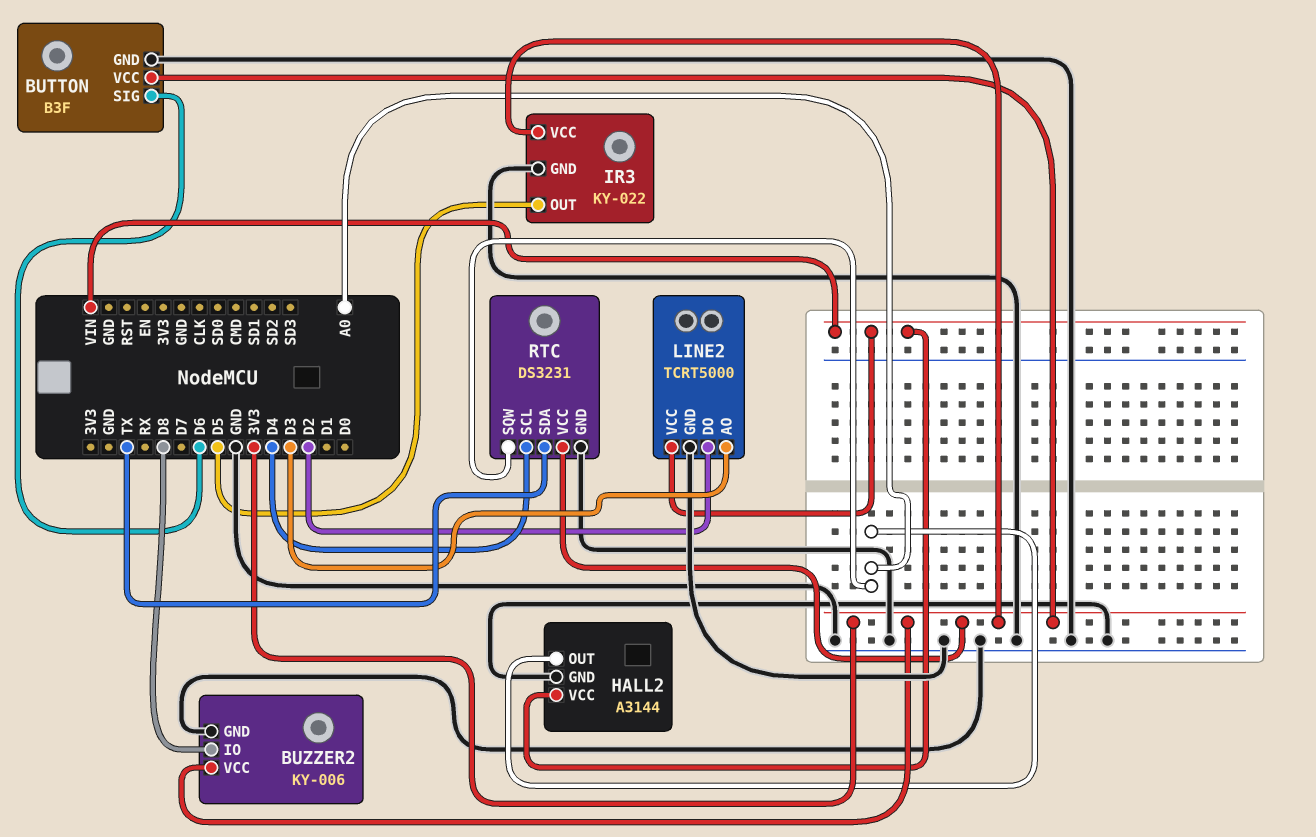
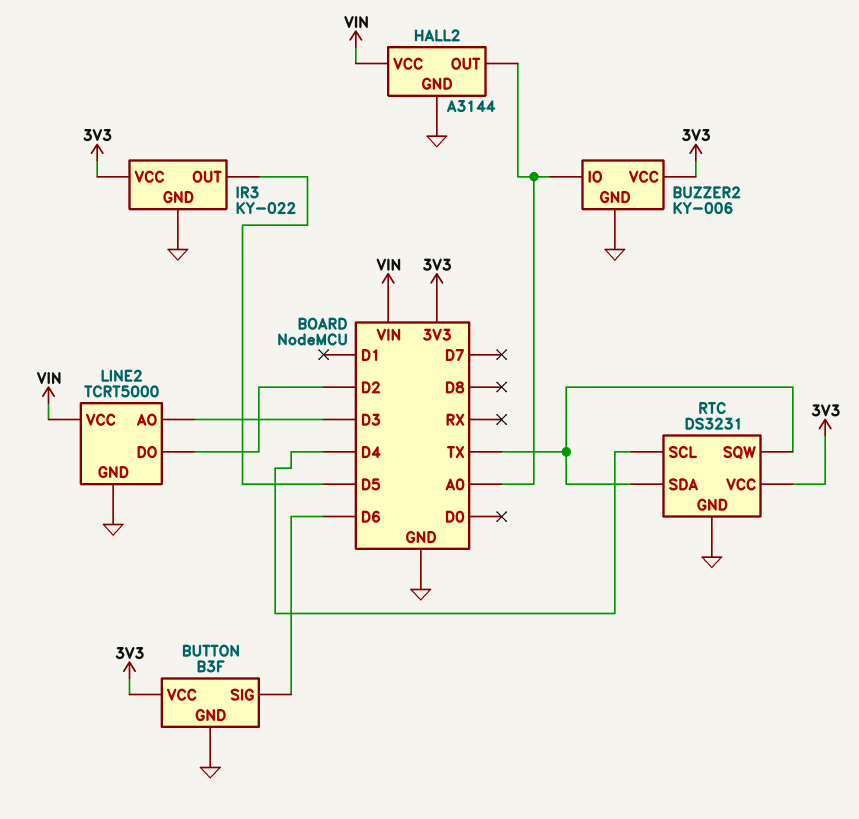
BUZZER2 pin IO: D8 -> A0
RTC pin SQW: A0 -> TX

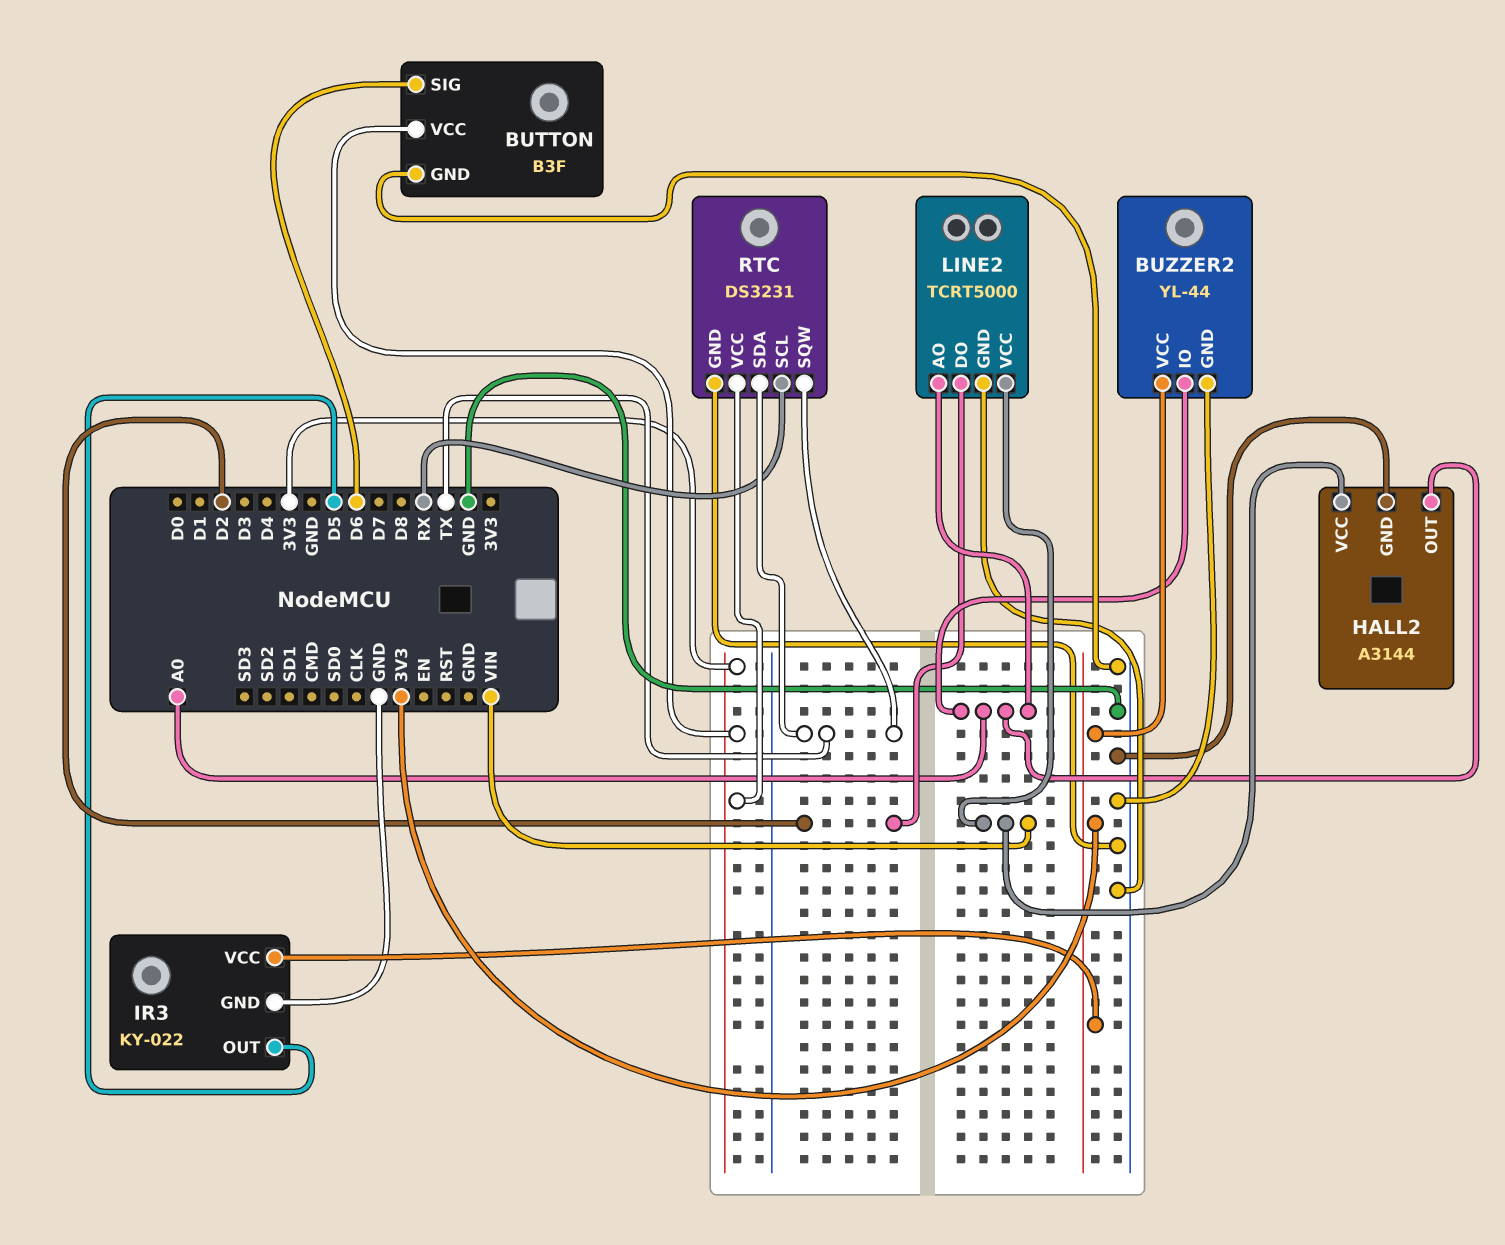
BUZZER2: KY-006 -> YL-44
LINE2 pin AO: D3 -> A0
RTC pin SCL: D4 -> RX

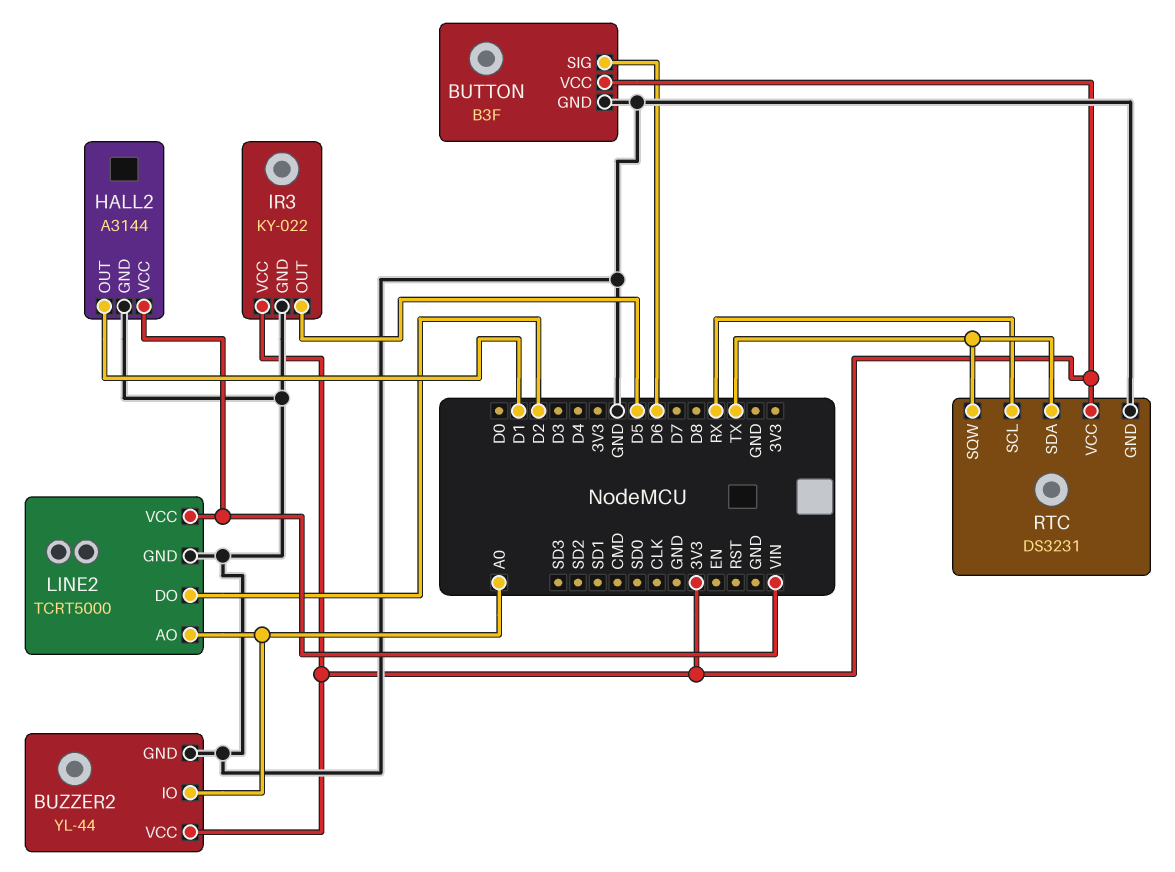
HALL2 pin OUT: A0 -> D1

